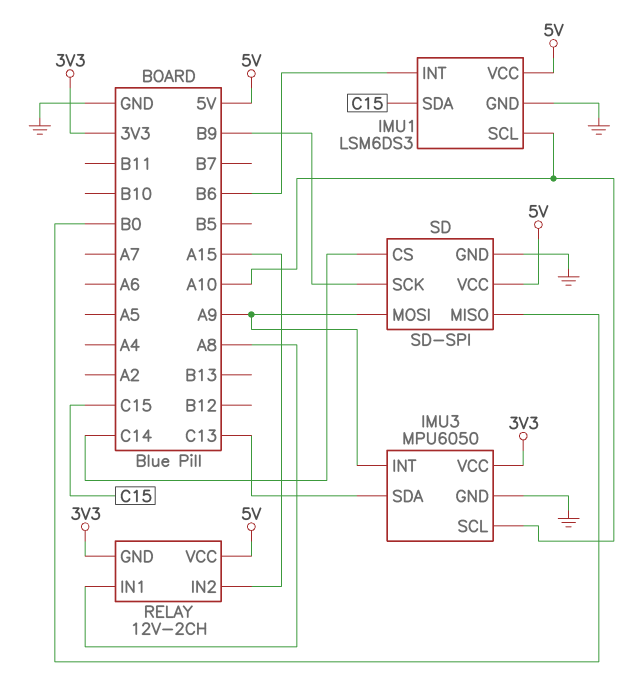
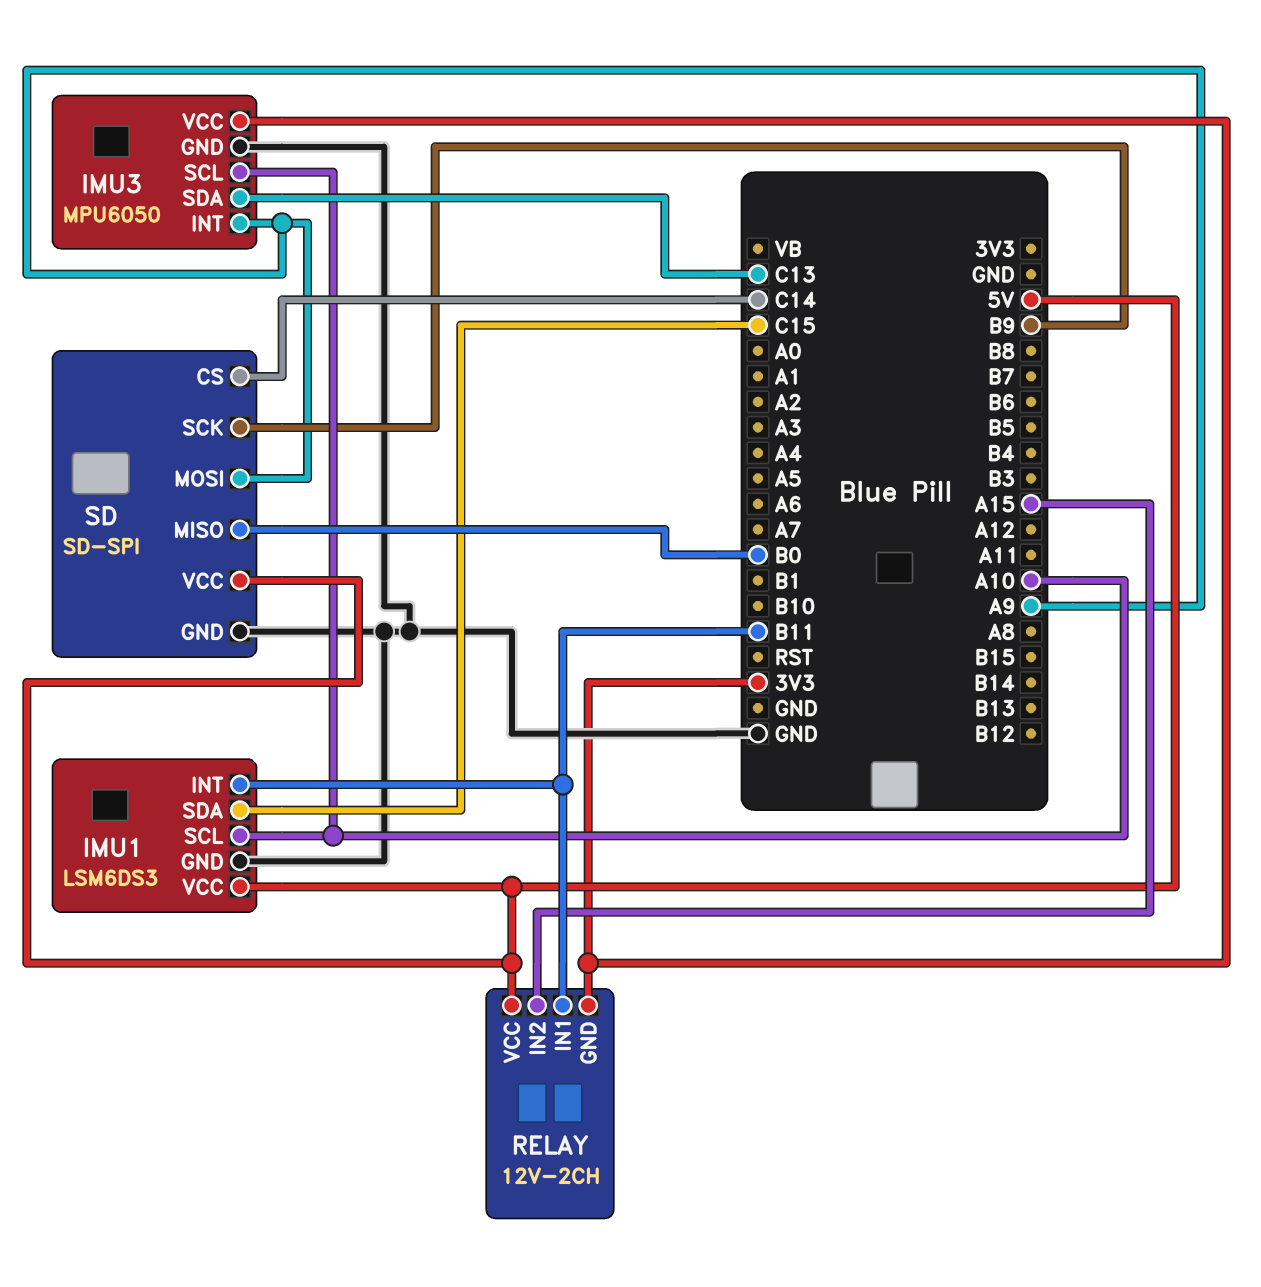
IMU1 pin INT: B6 -> B11
RELAY pin IN1: A8 -> B11

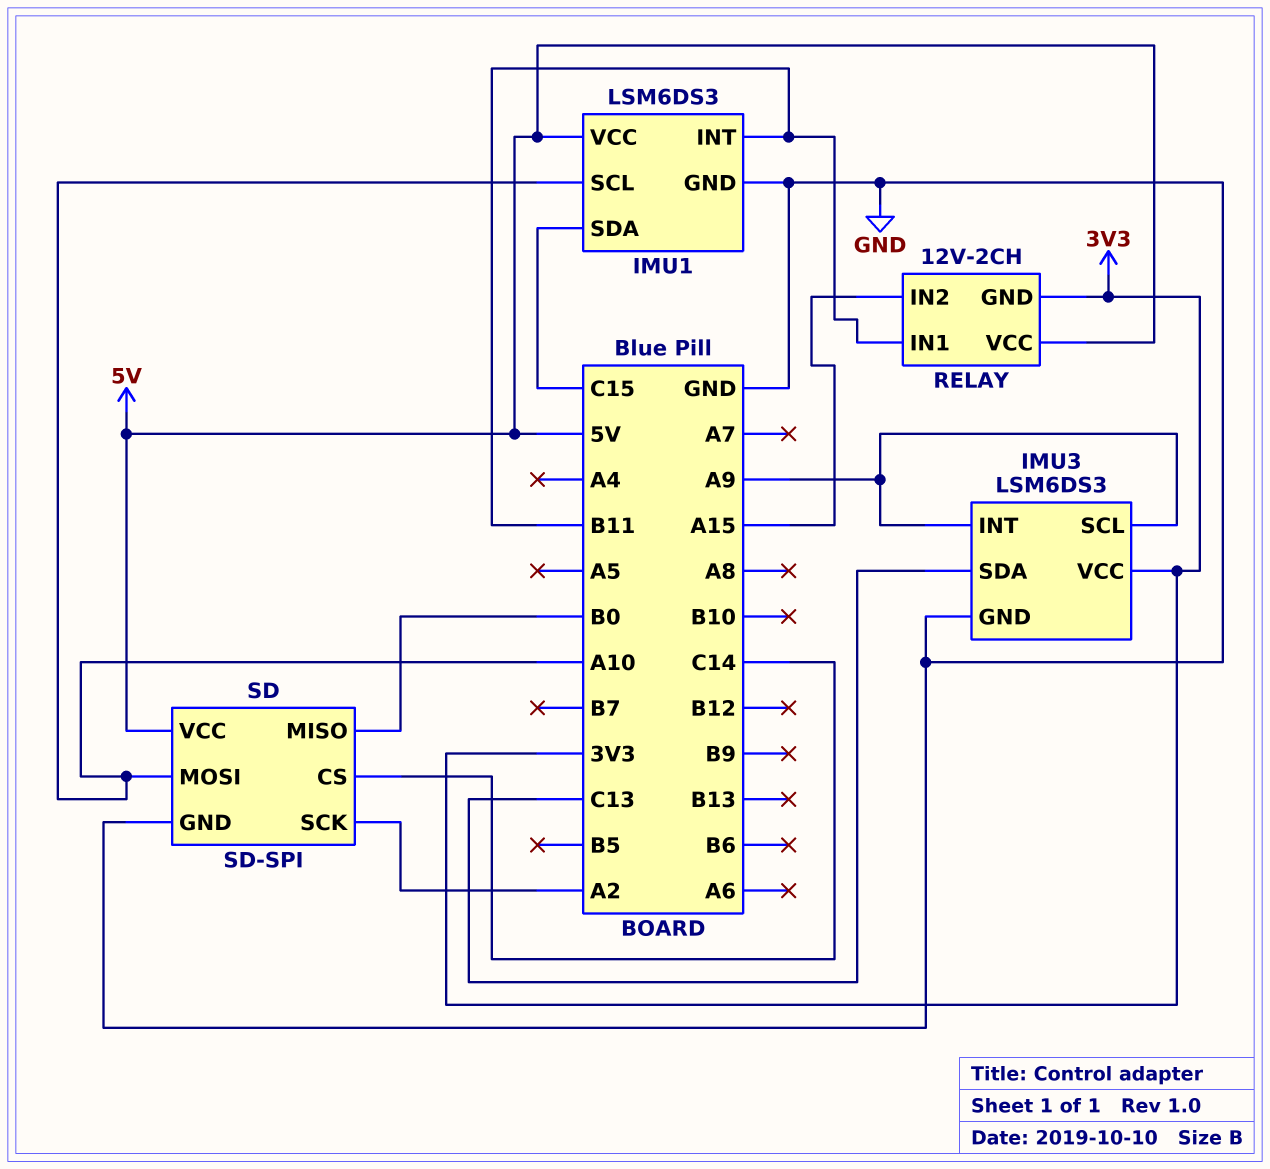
IMU3: MPU6050 -> LSM6DS3
IMU3 pin SCL: A10 -> A9
SD pin MOSI: A9 -> A10
SD pin SCK: B9 -> A2

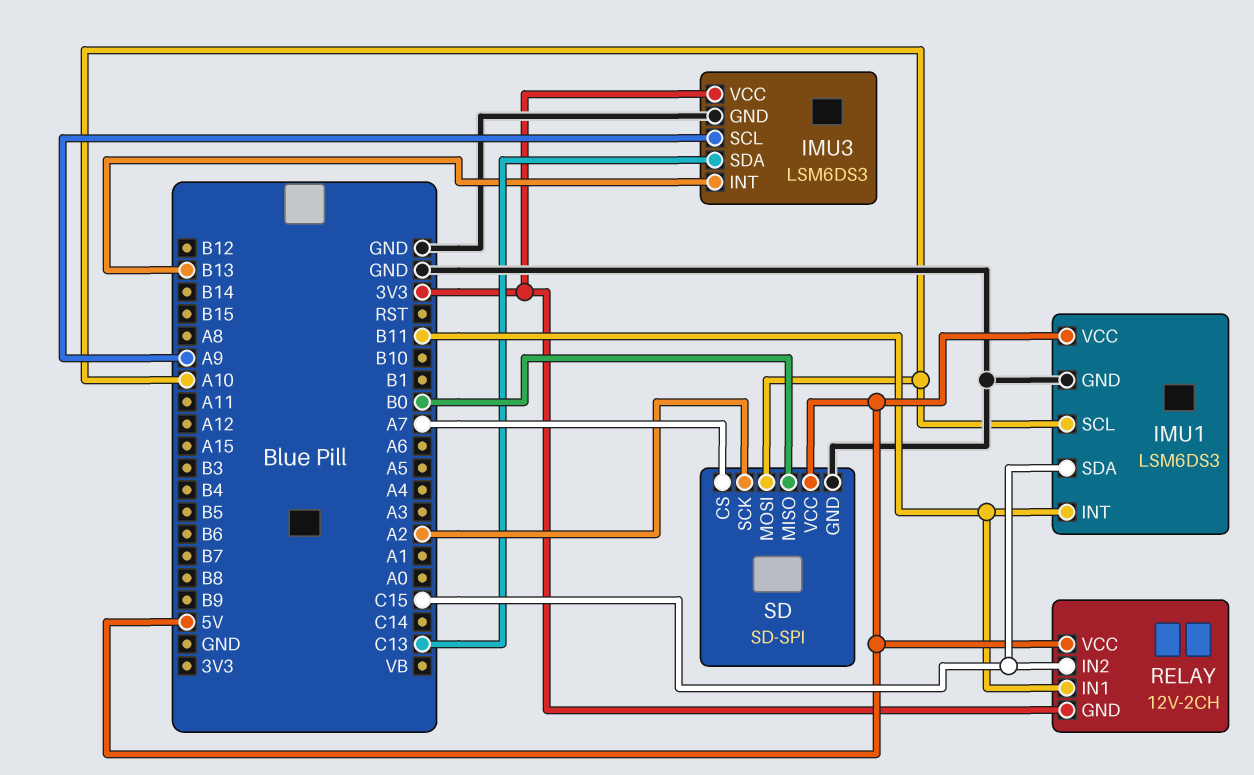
IMU3 pin INT: A9 -> B13
RELAY pin IN2: A15 -> C15
SD pin CS: C14 -> A7

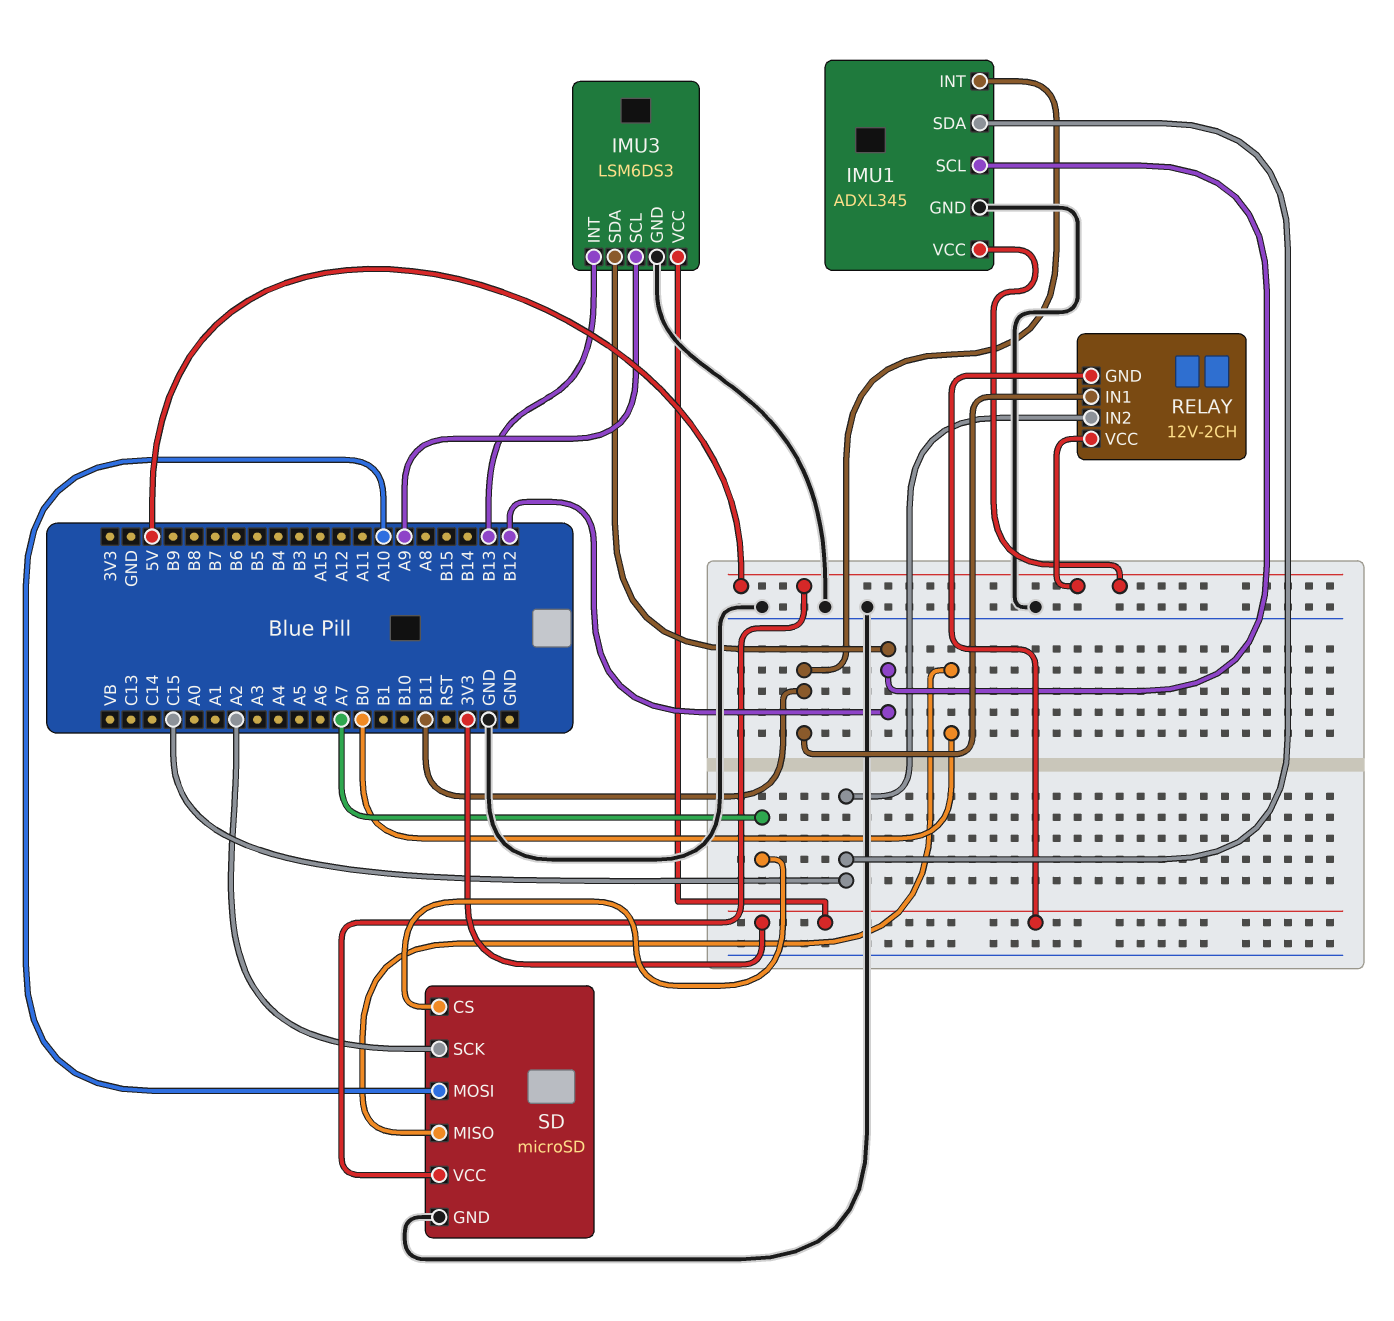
IMU1: LSM6DS3 -> ADXL345
IMU1 pin SCL: A10 -> B12
IMU3 pin SDA: C13 -> B12
SD: SD-SPI -> microSD

